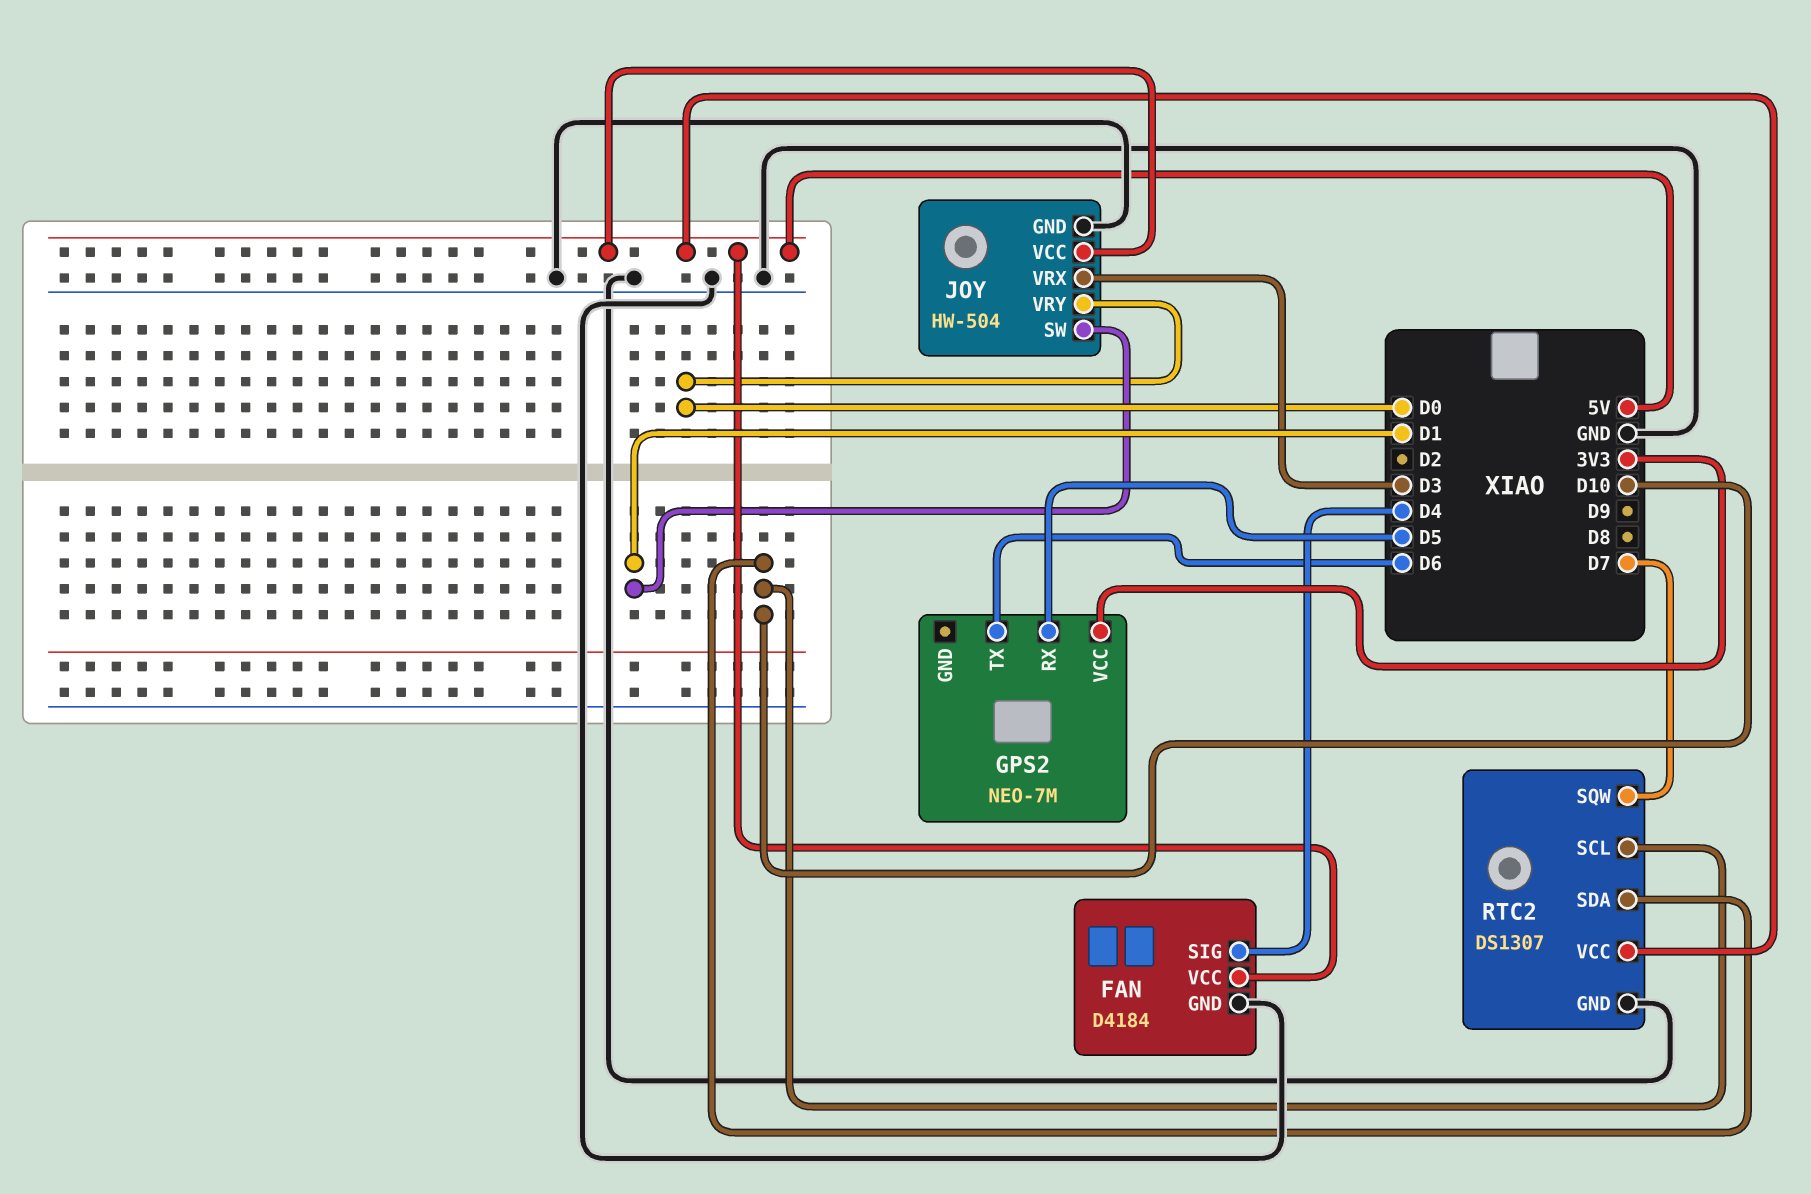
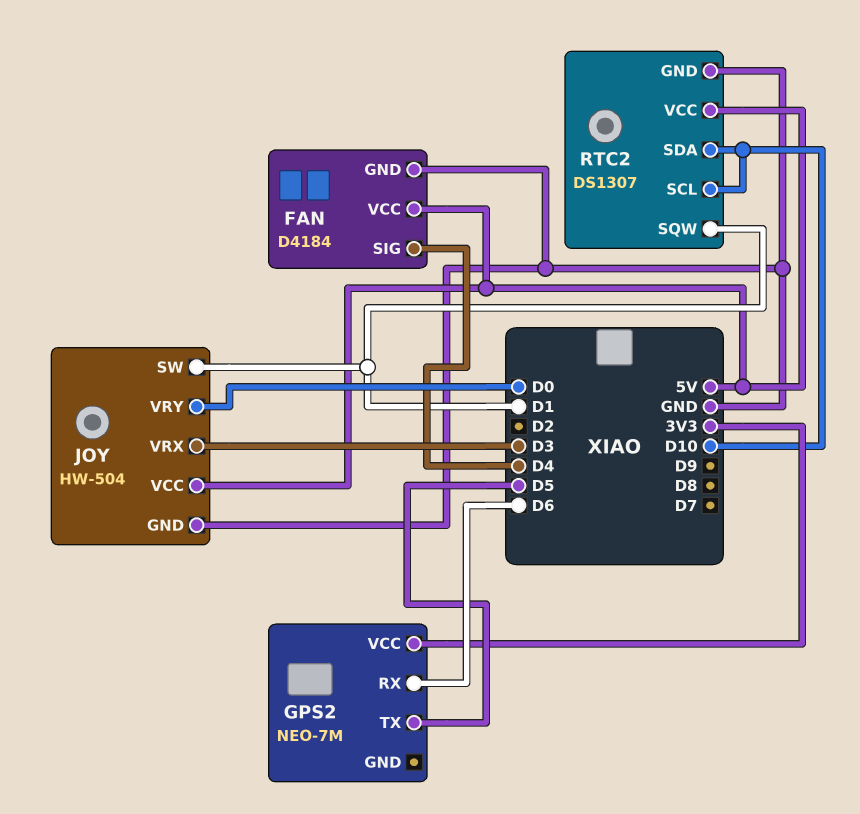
GPS2 pin RX: D5 -> D6
GPS2 pin TX: D6 -> D5
RTC2 pin SQW: D7 -> D1

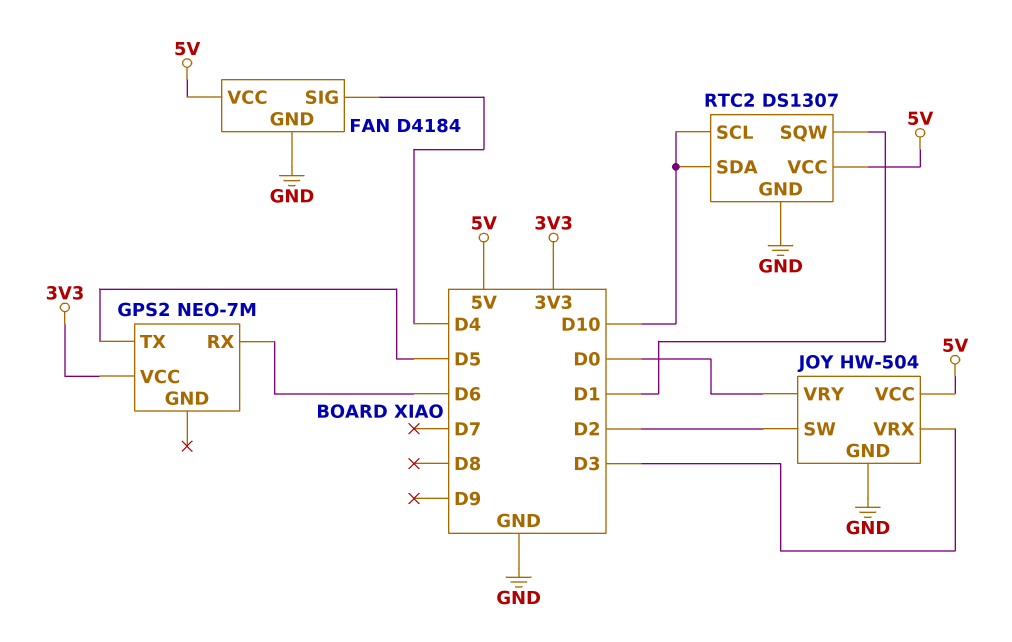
JOY pin SW: D1 -> D2

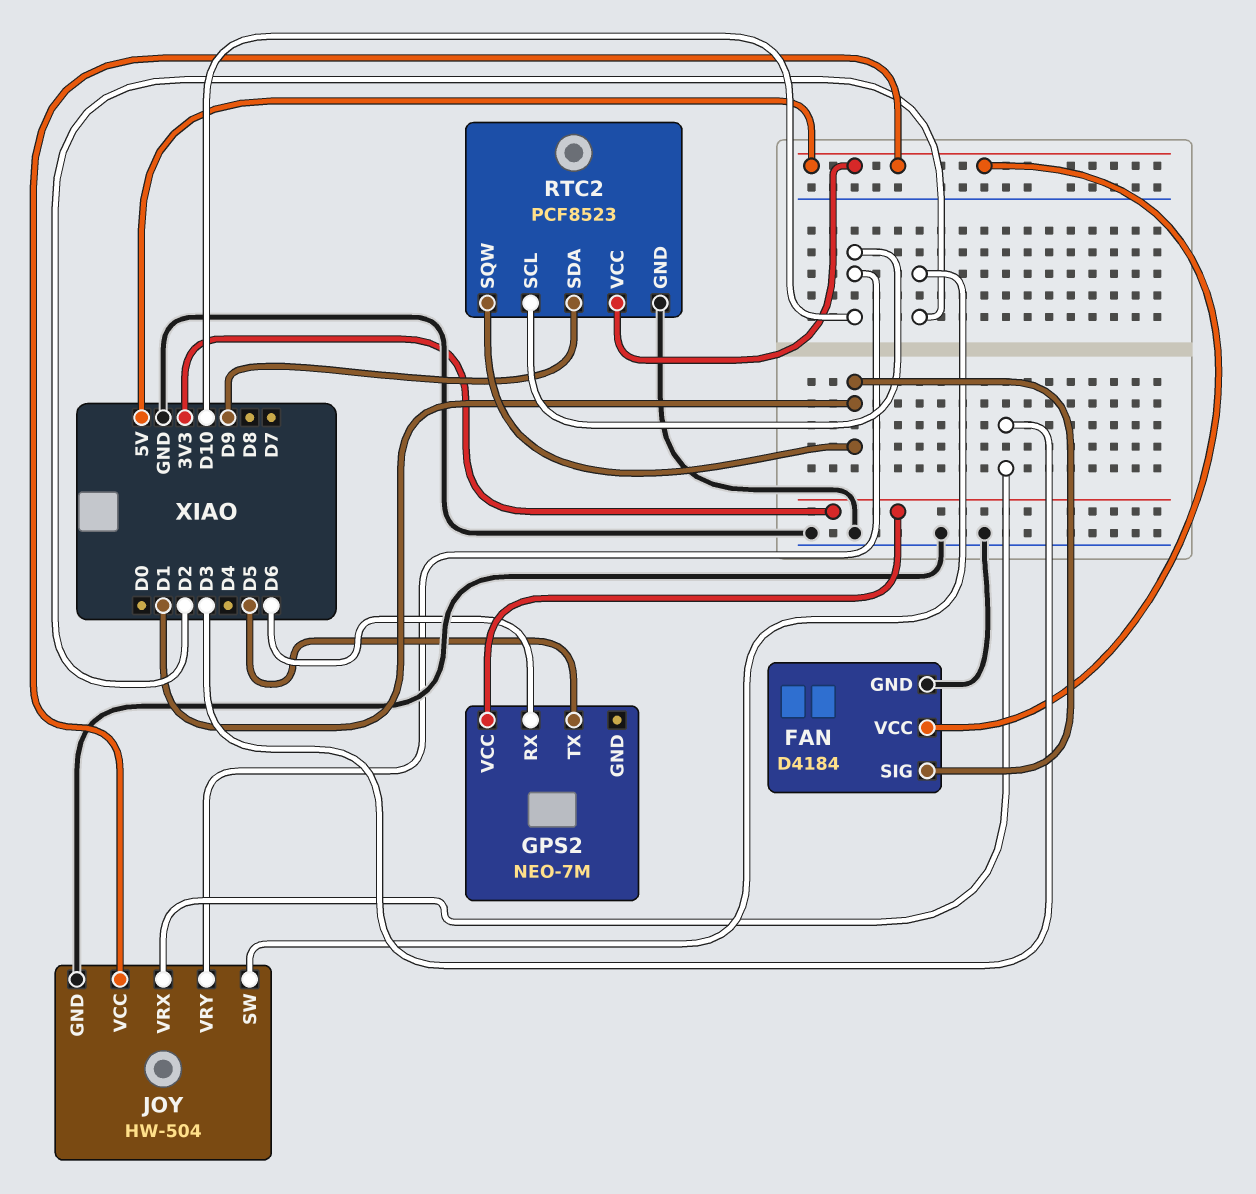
FAN pin SIG: D4 -> D1
JOY pin VRY: D0 -> D10
RTC2: DS1307 -> PCF8523
RTC2 pin SDA: D10 -> D9

